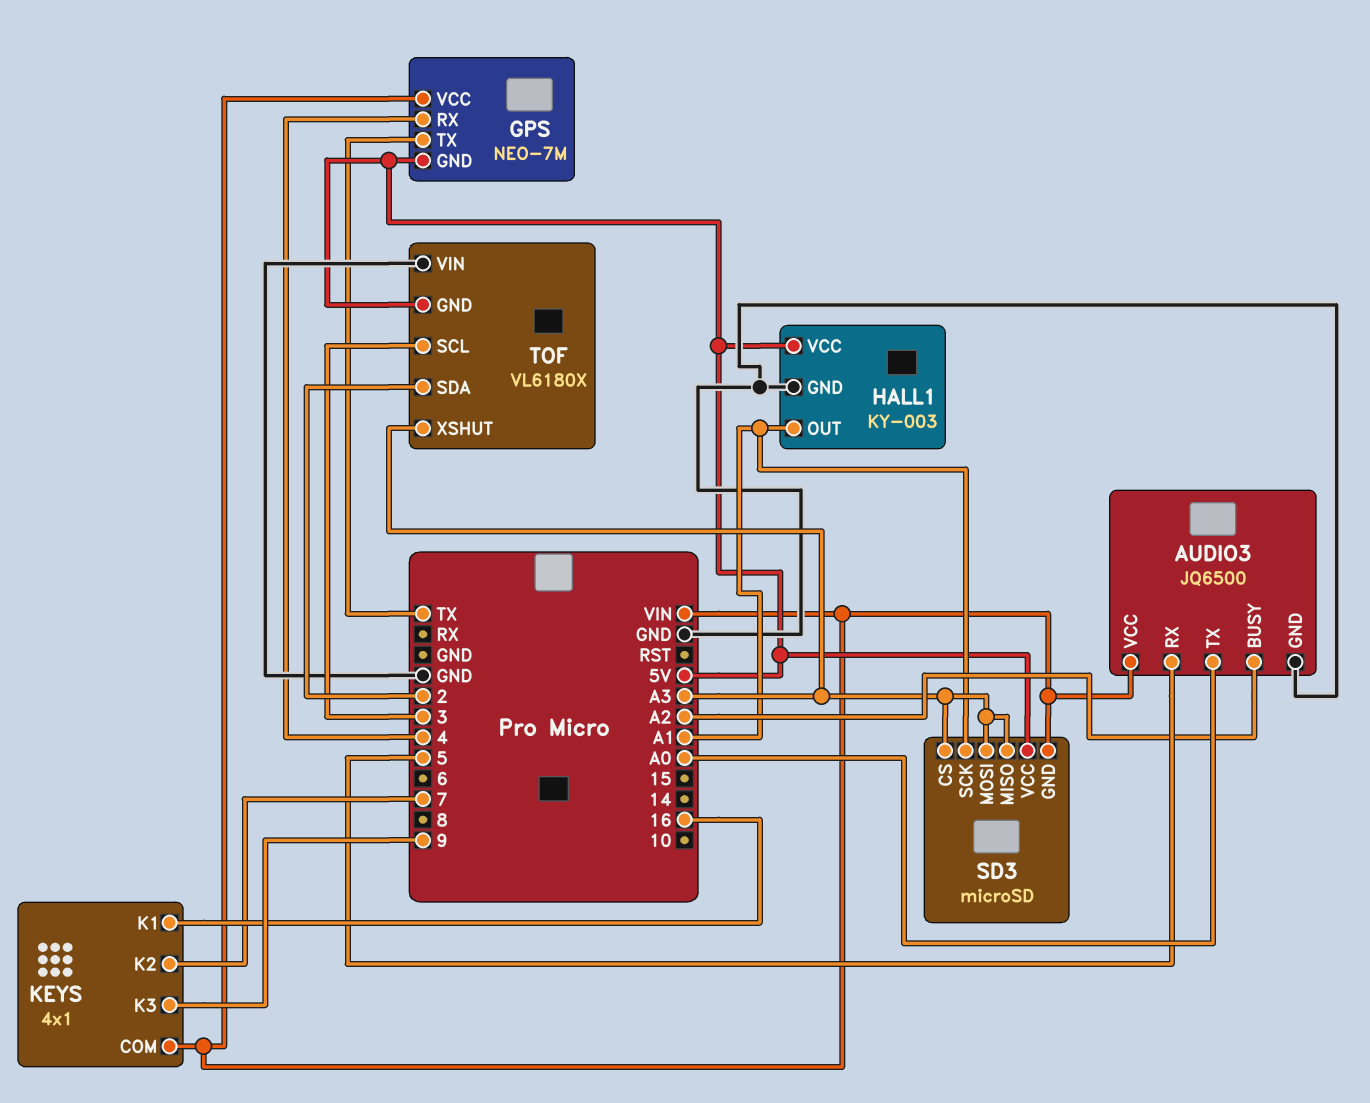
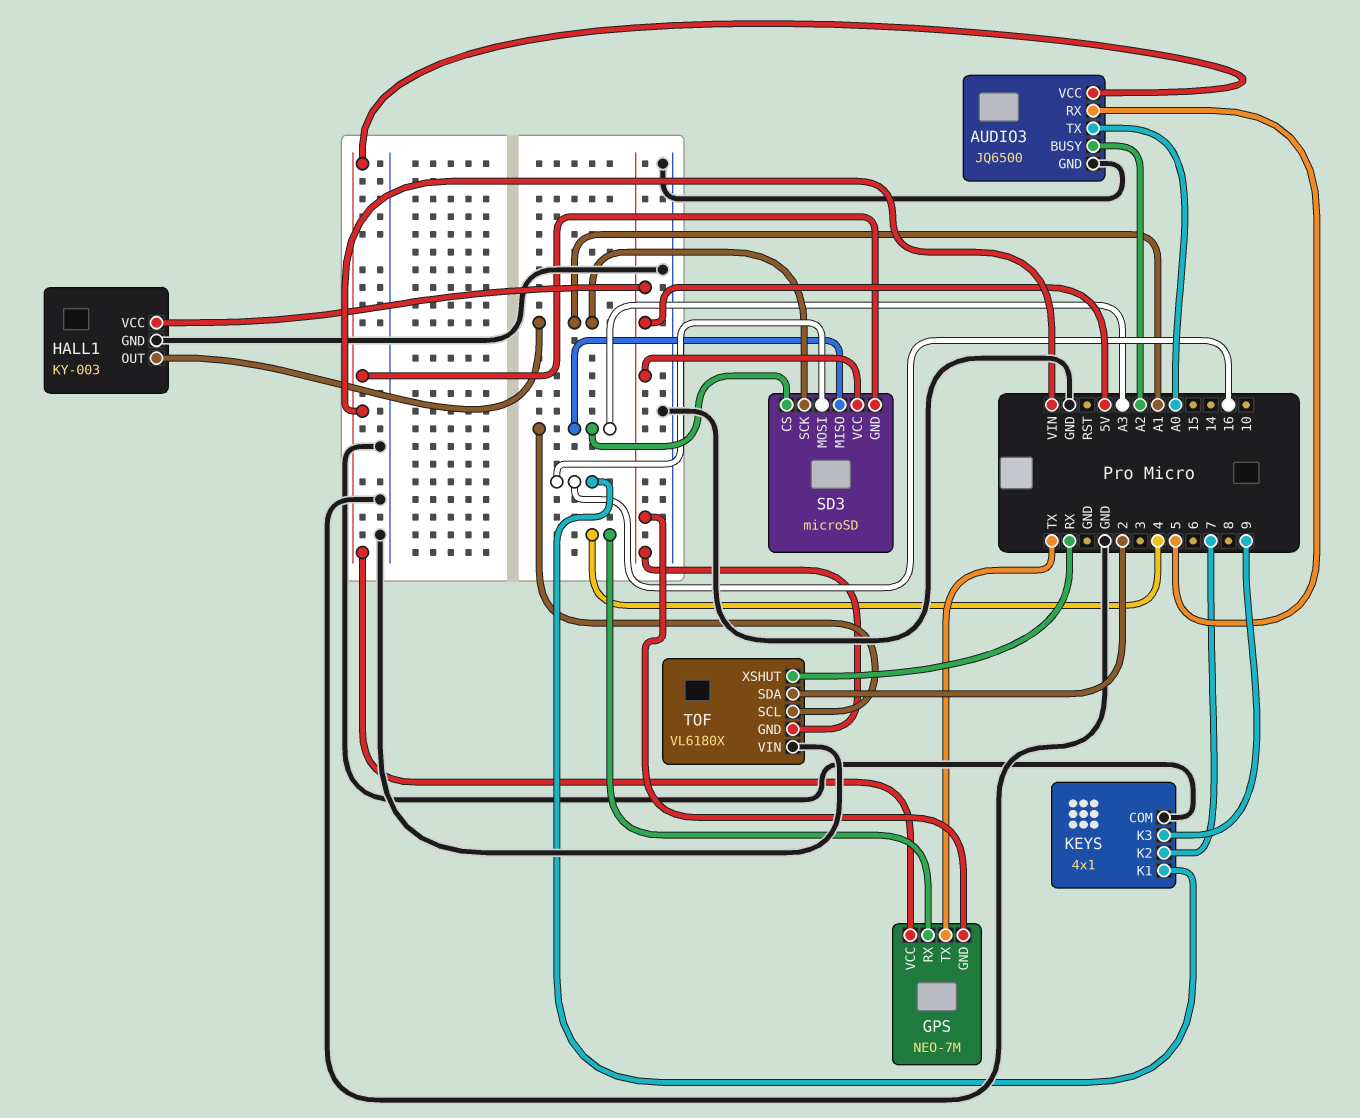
KEYS pin COM: VIN -> GND
SD3 pin MOSI: A3 -> 16
TOF pin SCL: 3 -> A3
TOF pin XSHUT: A3 -> RX

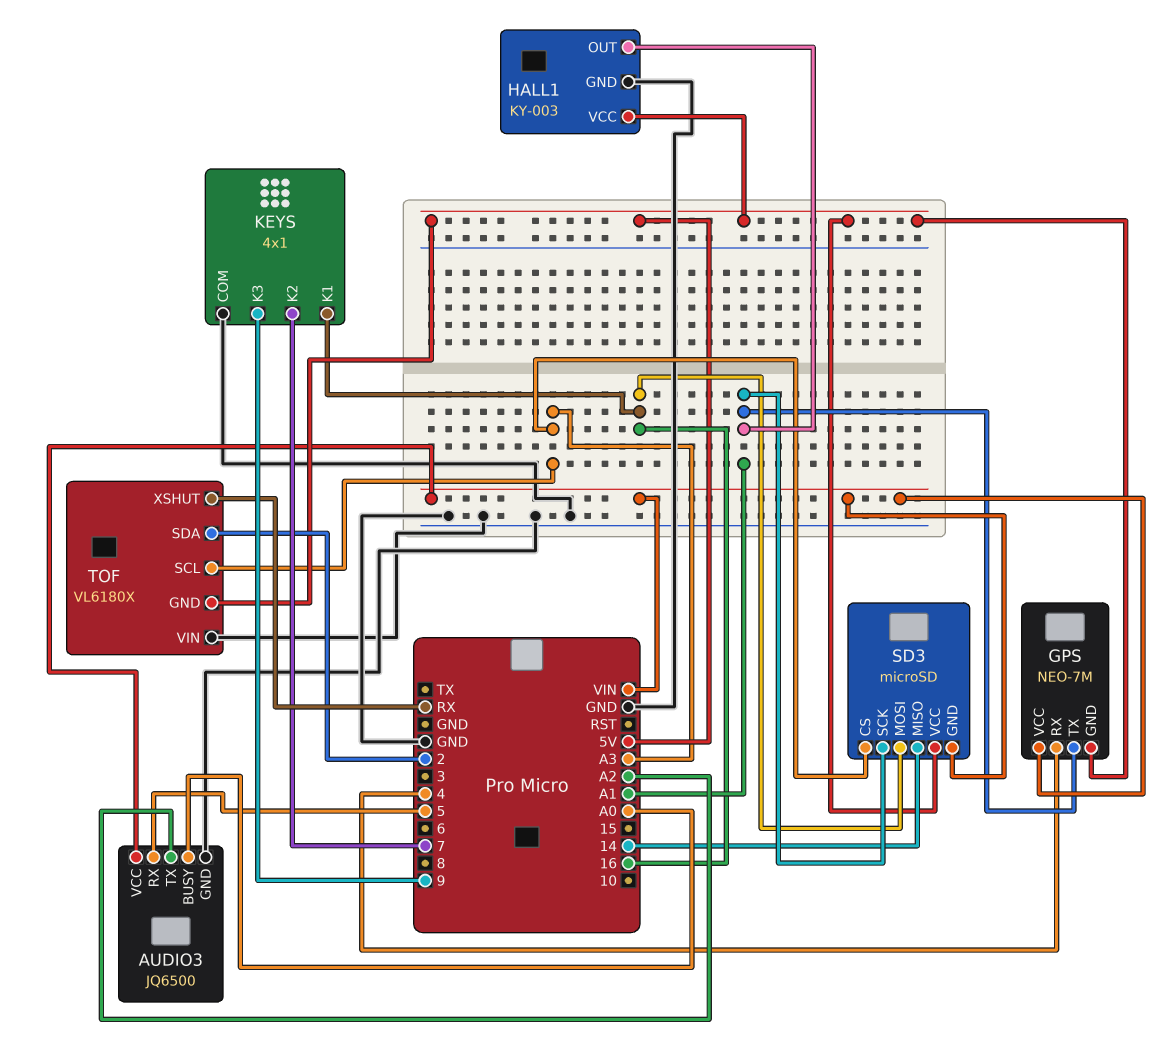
AUDIO3 pin BUSY: A2 -> A0
AUDIO3 pin TX: A0 -> A2
GPS pin TX: TX -> A1
SD3 pin MISO: A3 -> 14

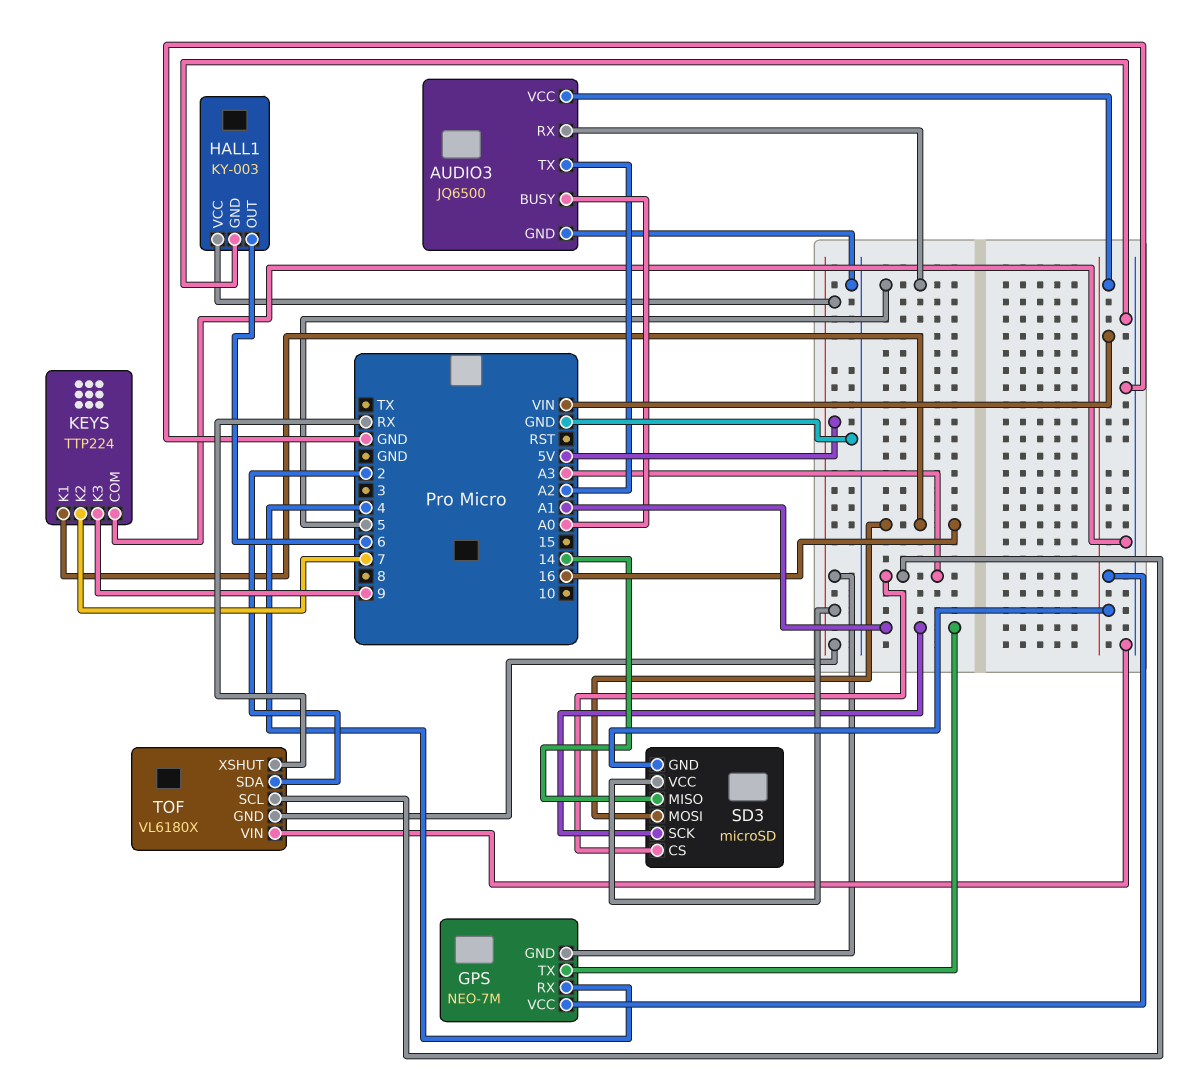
HALL1 pin OUT: A1 -> 6
KEYS: 4x1 -> TTP224

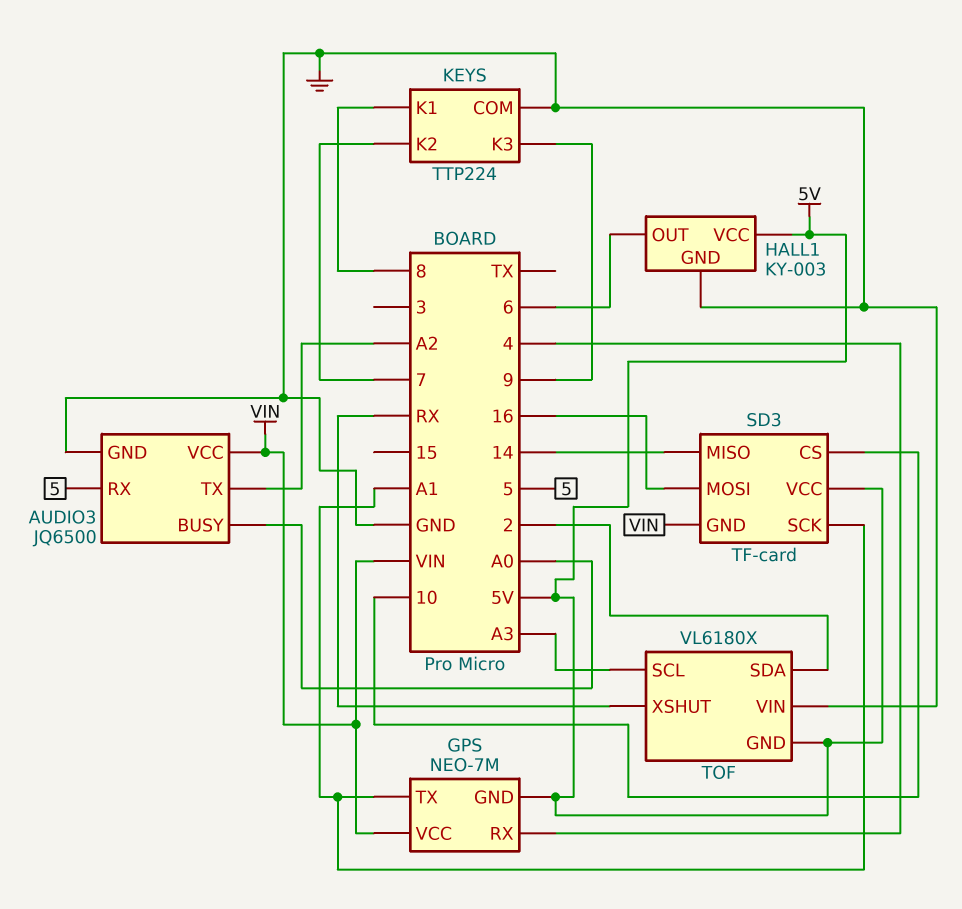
KEYS pin K1: 16 -> 8
SD3: microSD -> TF-card
SD3 pin CS: A3 -> 10

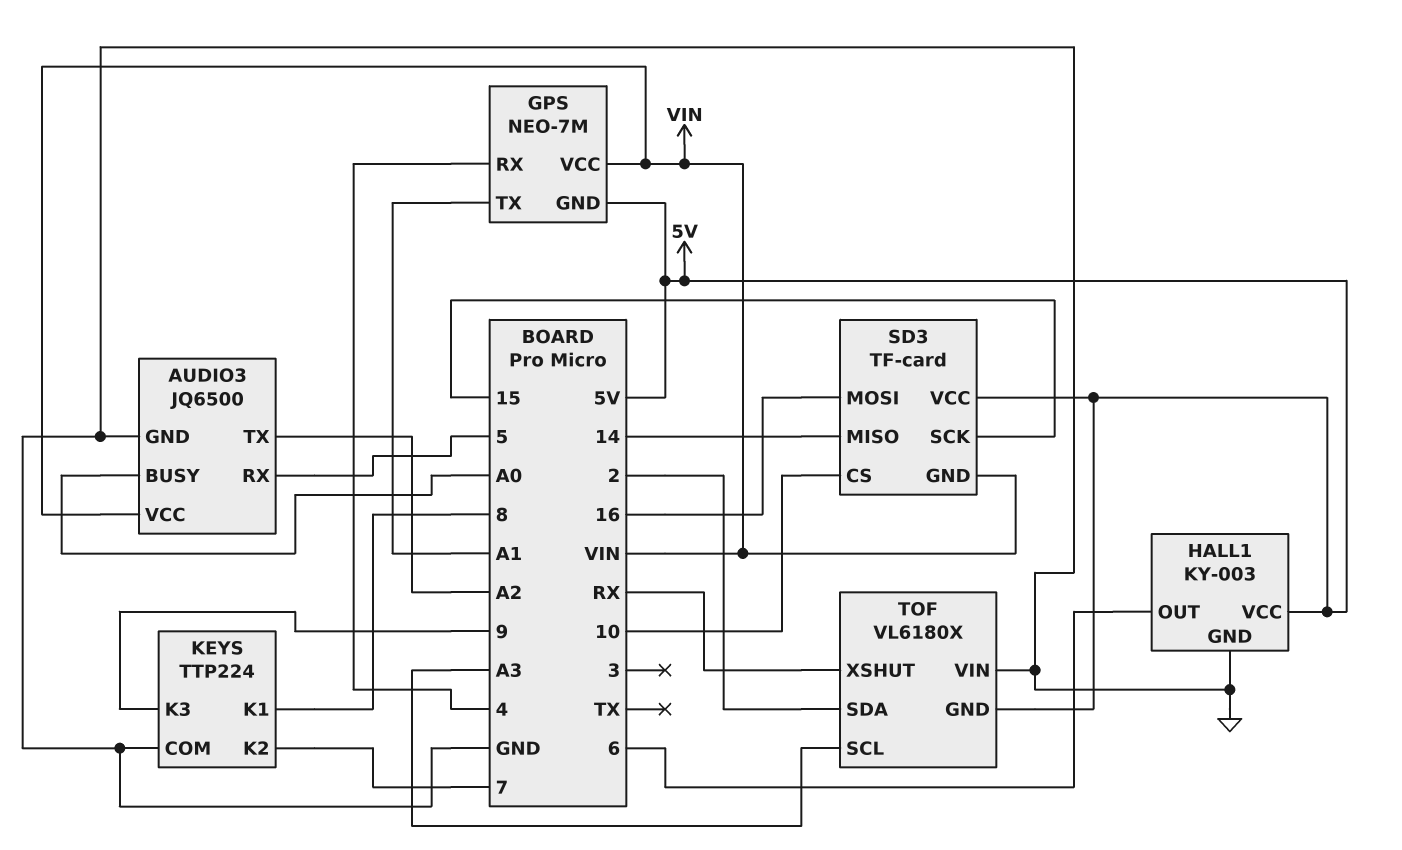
SD3 pin SCK: A1 -> 15

